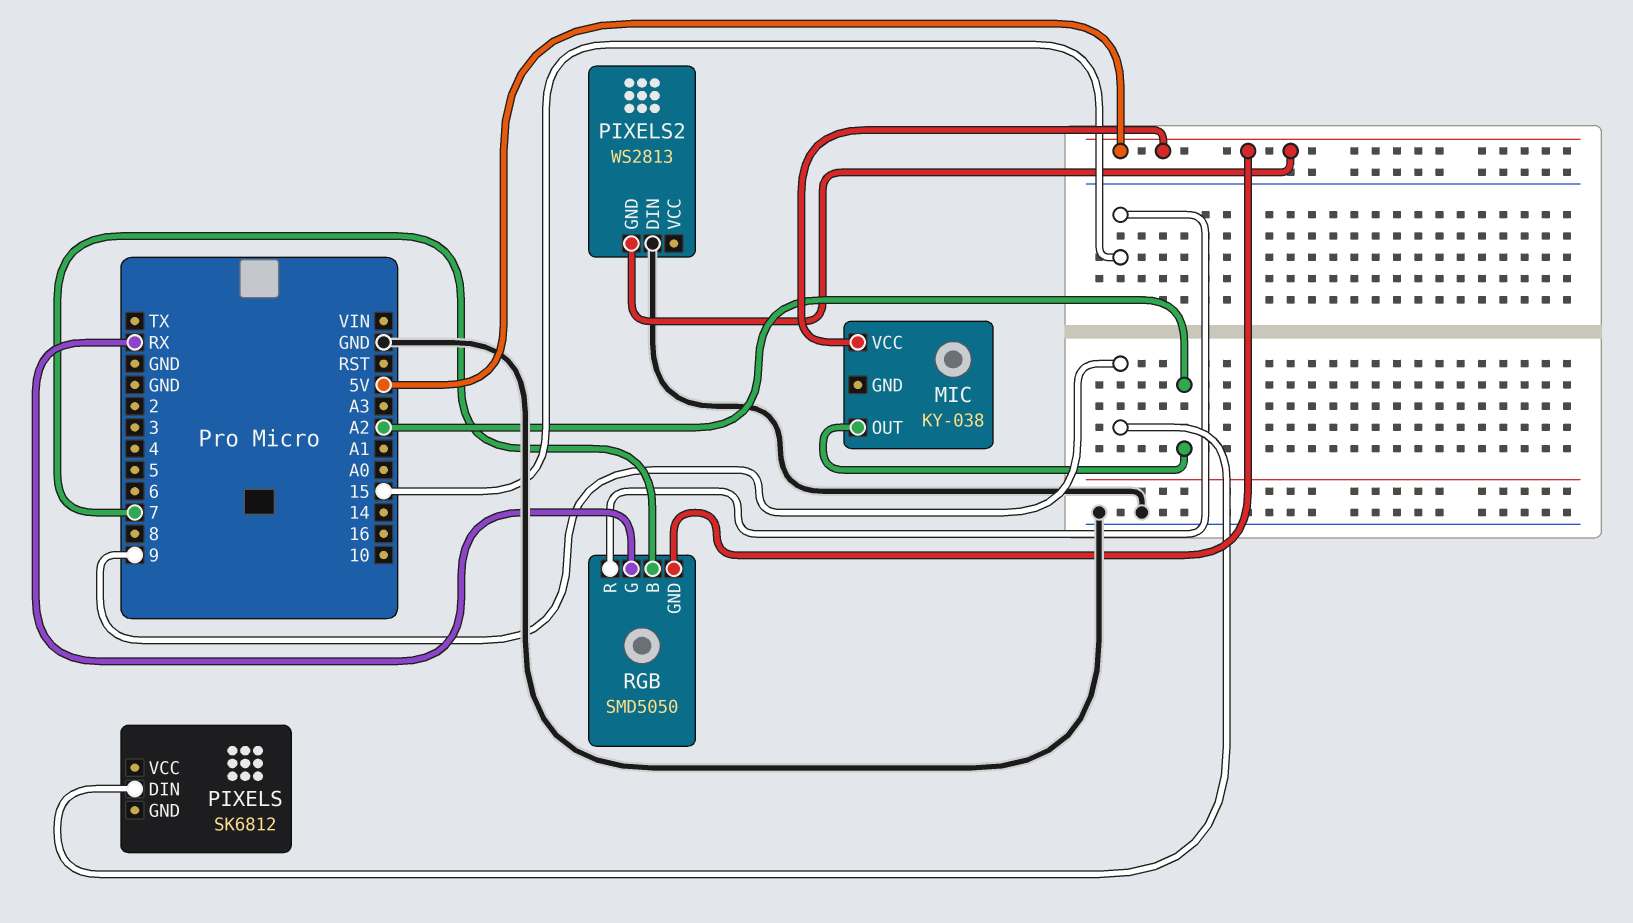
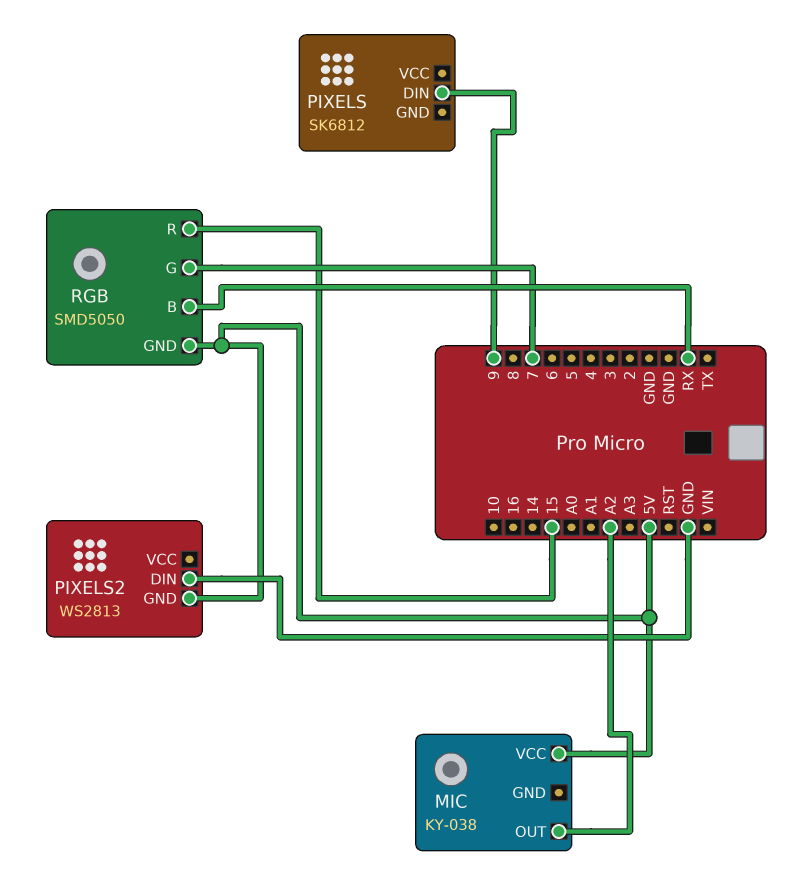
RGB pin B: 7 -> RX
RGB pin G: RX -> 7

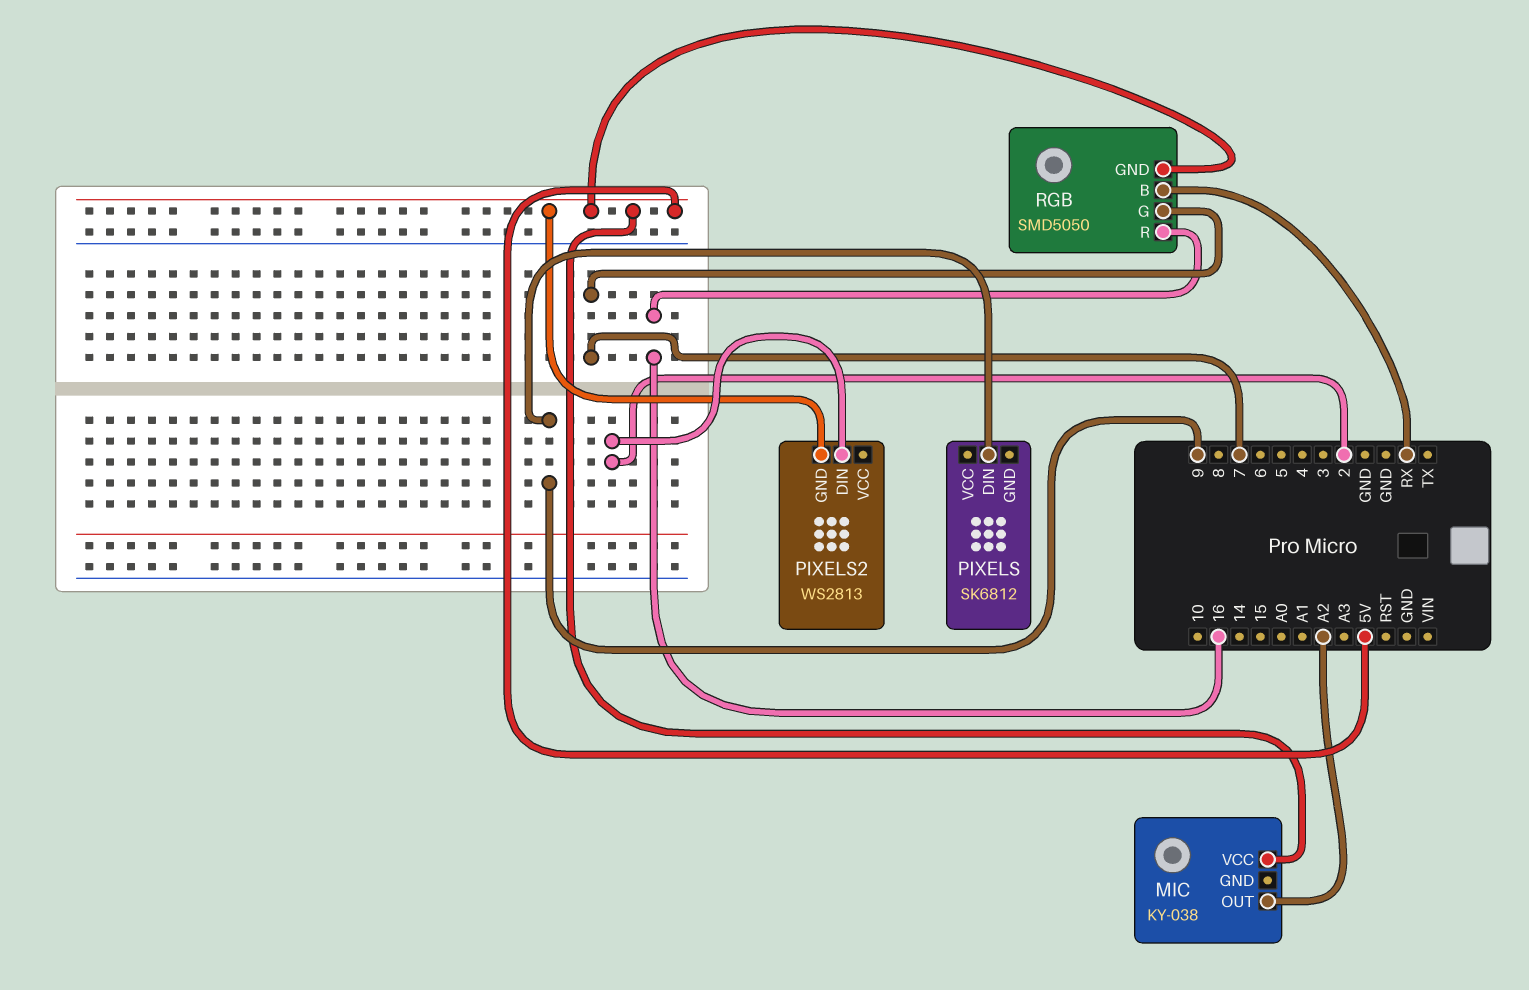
PIXELS2 pin DIN: GND -> 2
RGB pin R: 15 -> 16

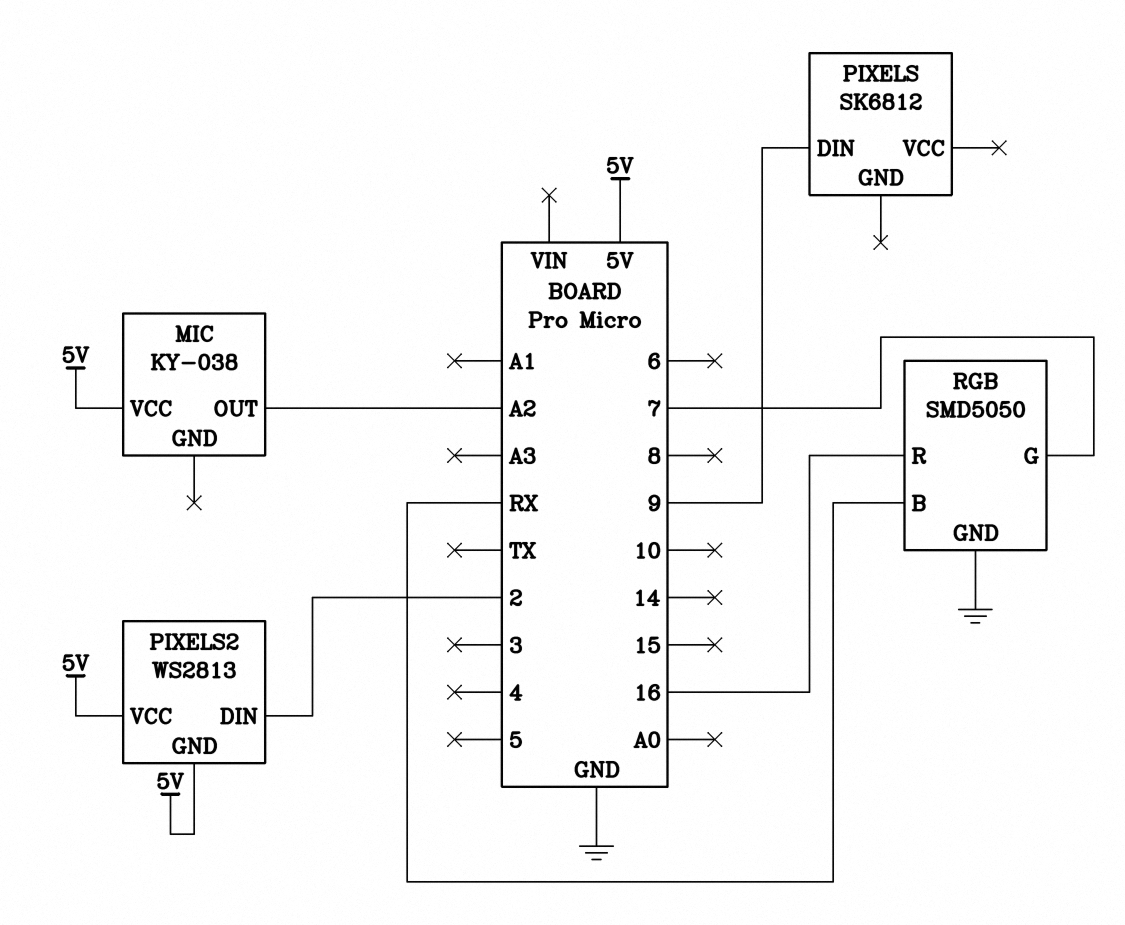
PIXELS2 pin VCC: none -> 5V
RGB pin GND: 5V -> GND

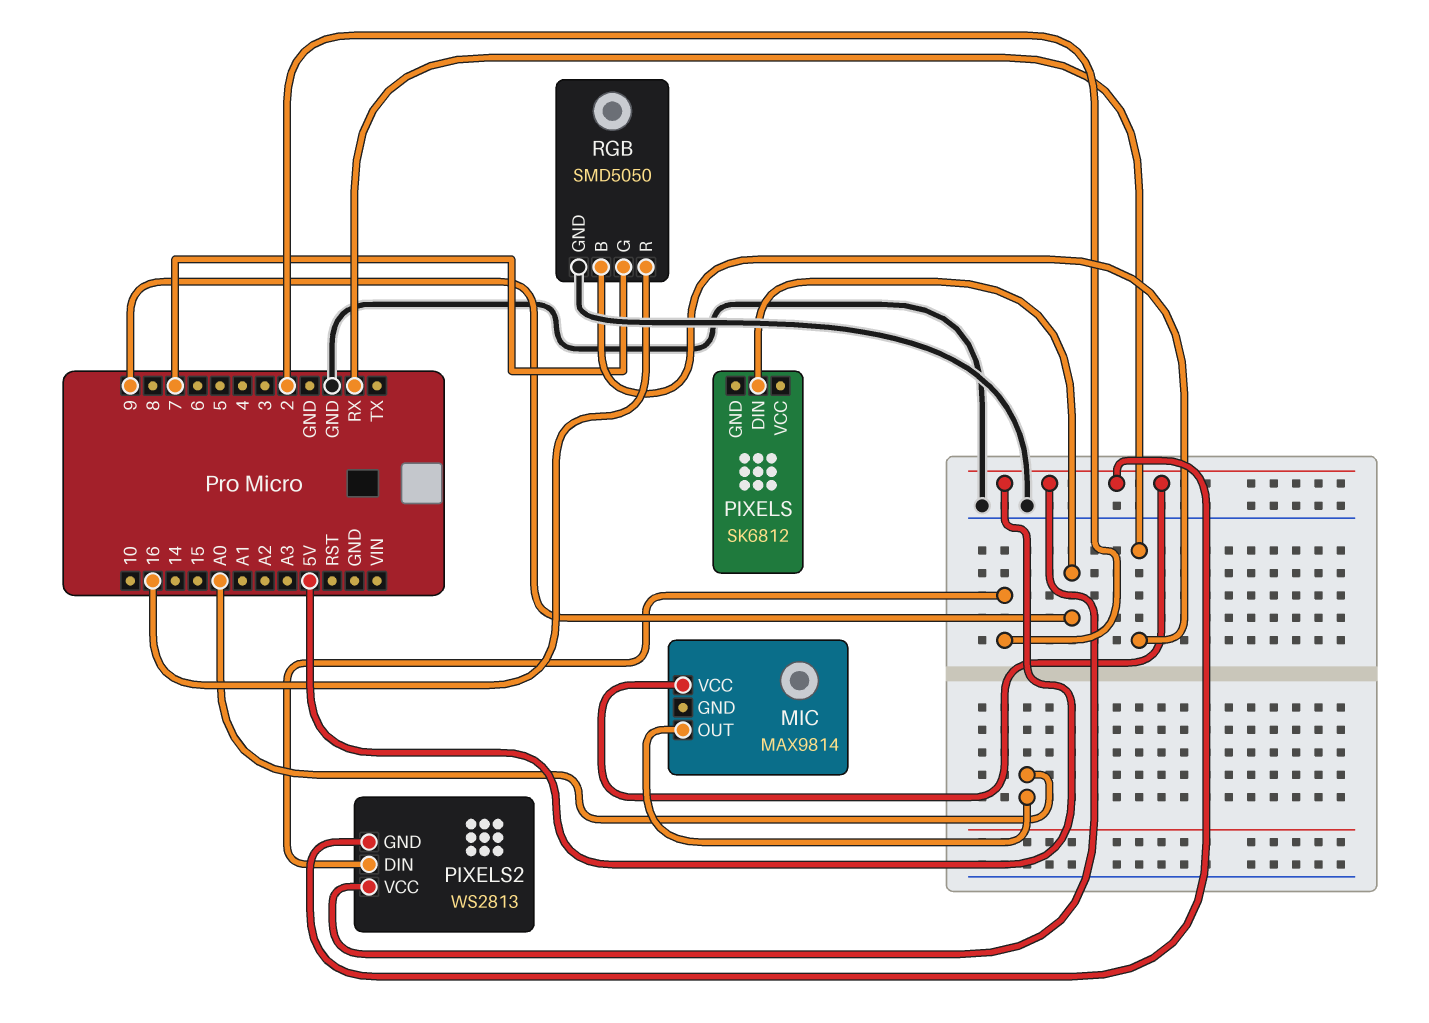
MIC: KY-038 -> MAX9814
MIC pin OUT: A2 -> A0

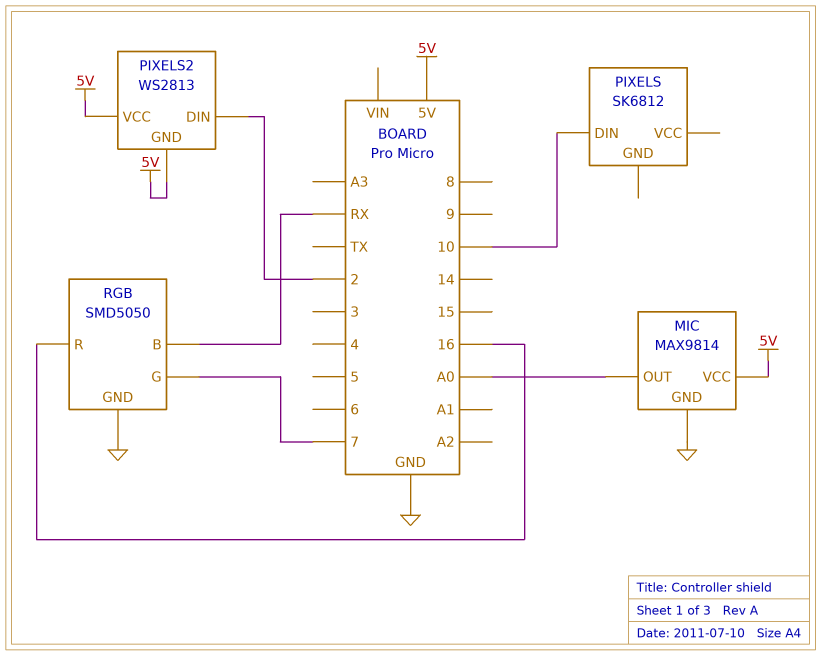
MIC pin GND: none -> GND
PIXELS pin DIN: 9 -> 10

